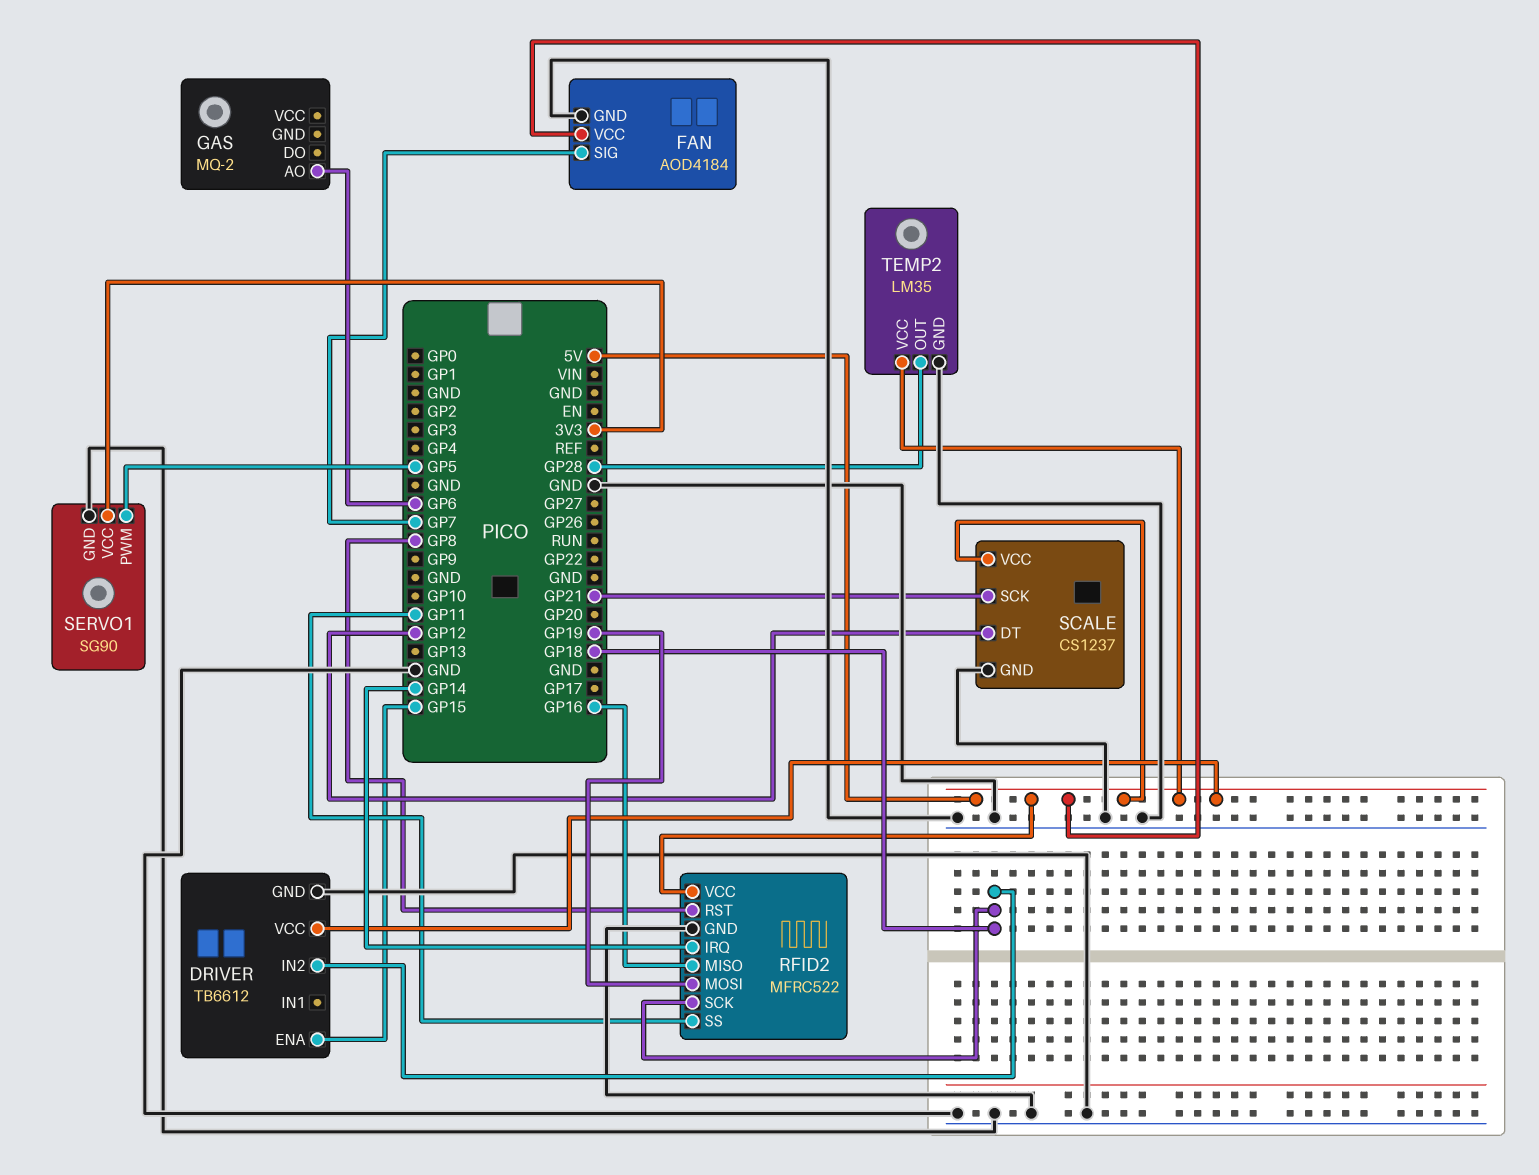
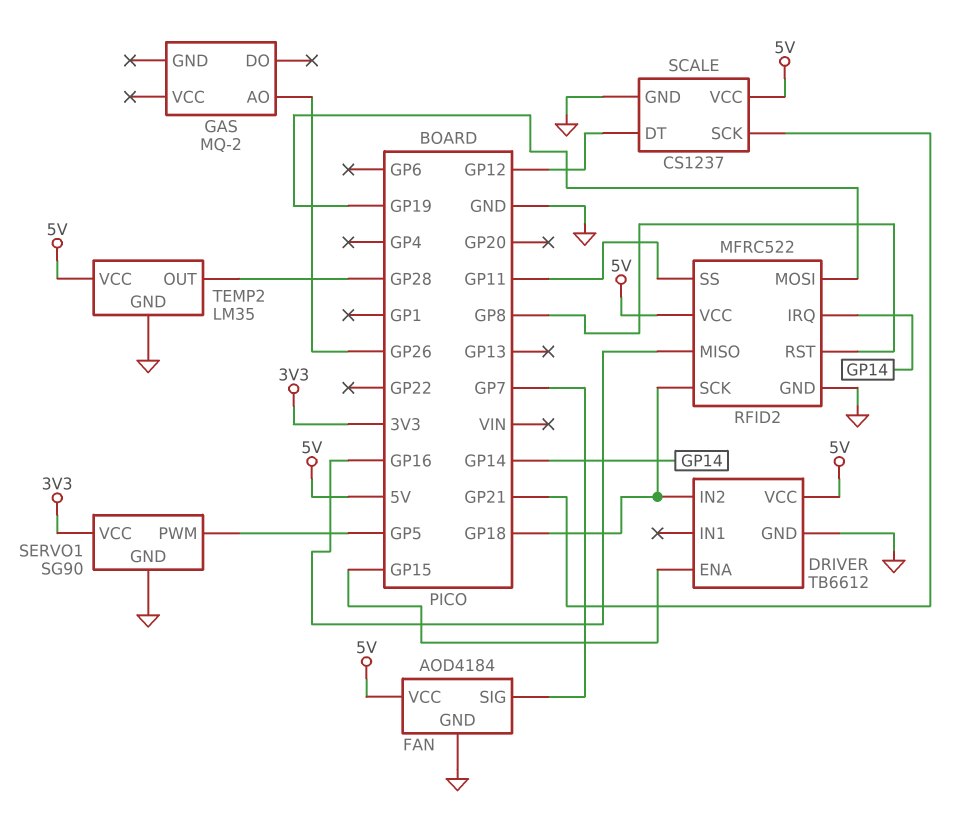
GAS pin AO: GP6 -> GP26

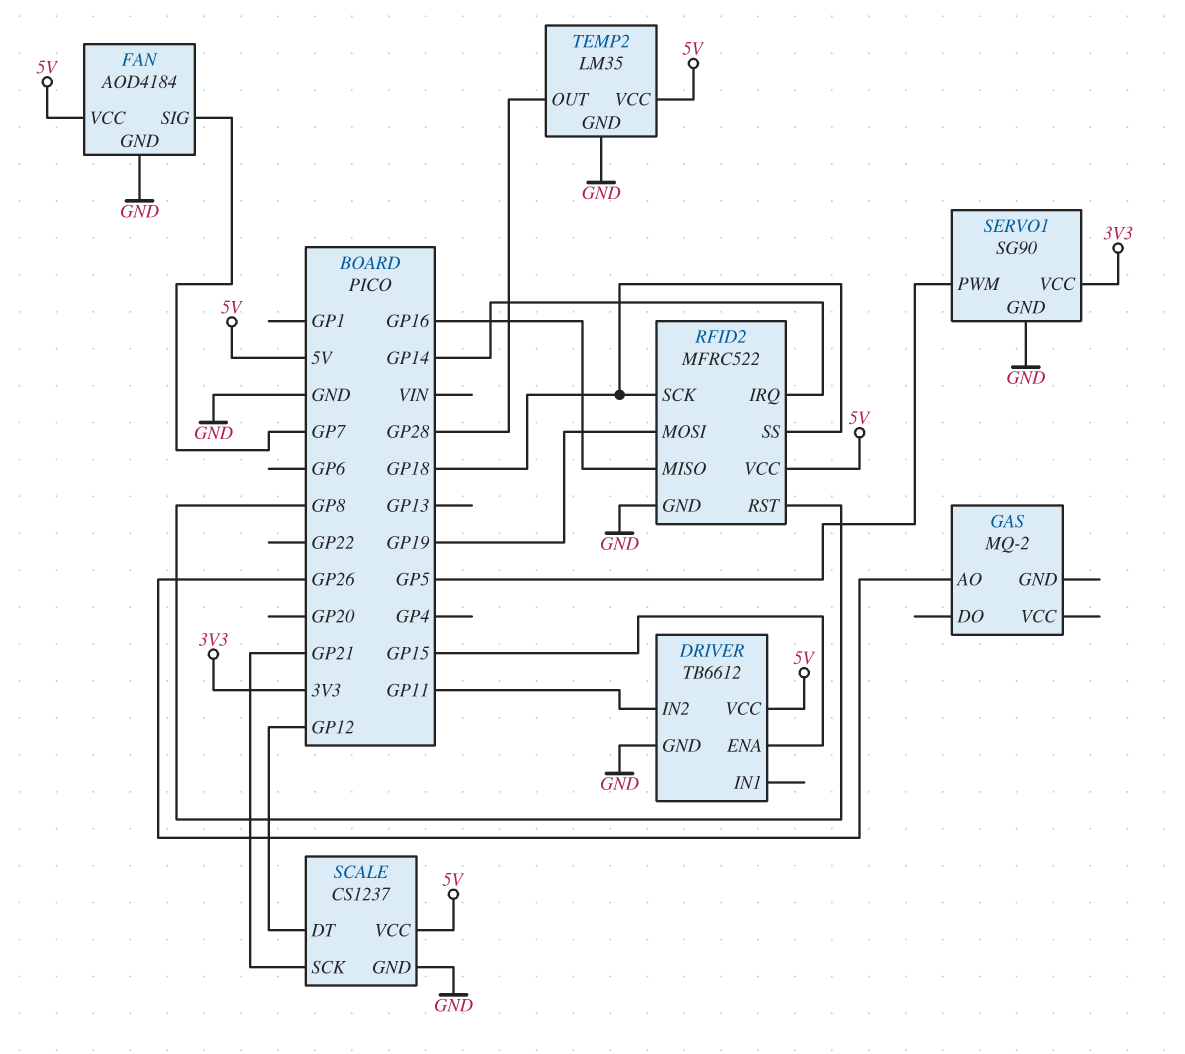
DRIVER pin IN2: GP18 -> GP11
RFID2 pin SS: GP11 -> GP18

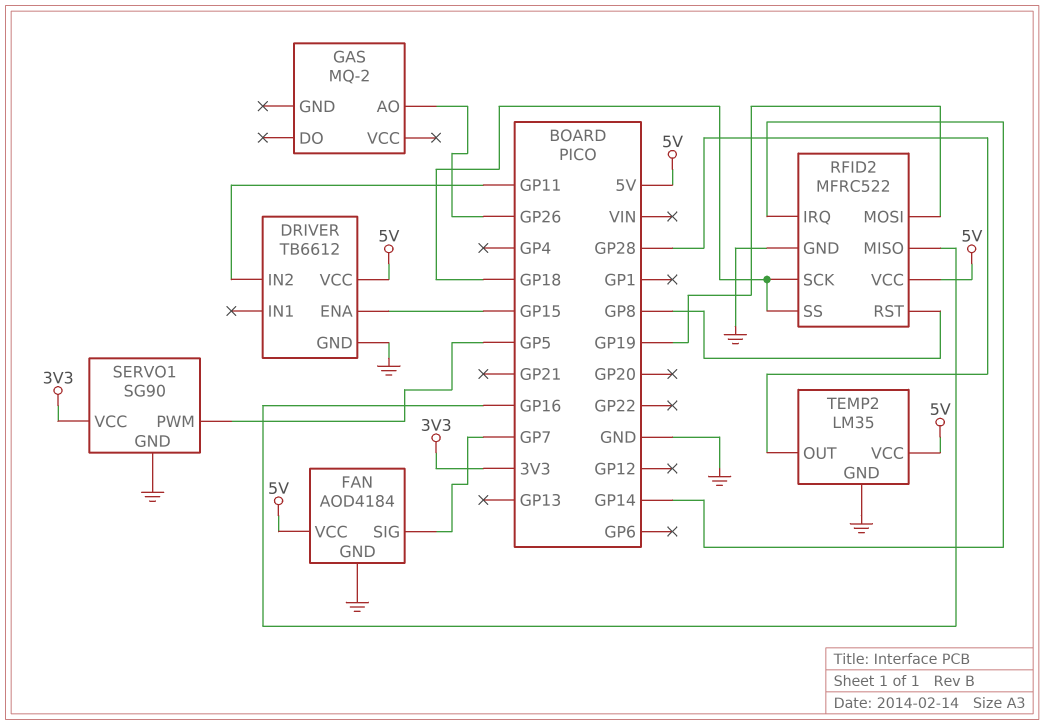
SCALE: CS1237 -> none
SCALE pin DT: GP12 -> none
SCALE pin GND: GND -> none
SCALE pin SCK: GP21 -> none
SCALE pin VCC: 5V -> none

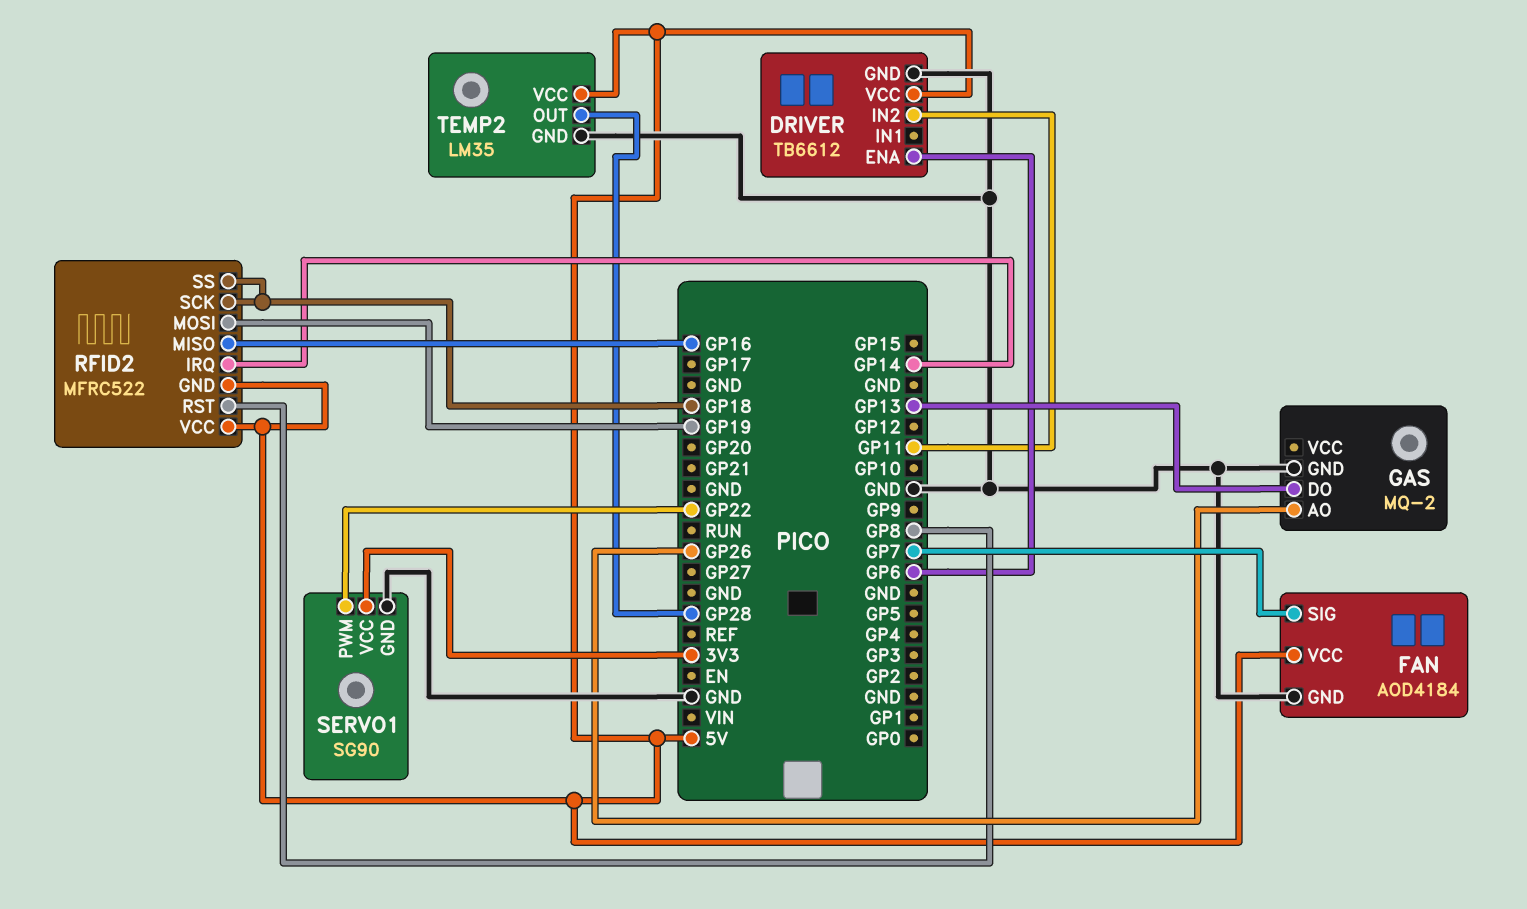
DRIVER pin ENA: GP15 -> GP6
GAS pin DO: none -> GP13
GAS pin GND: none -> GND
RFID2 pin GND: GND -> 5V
SERVO1 pin PWM: GP5 -> GP22

